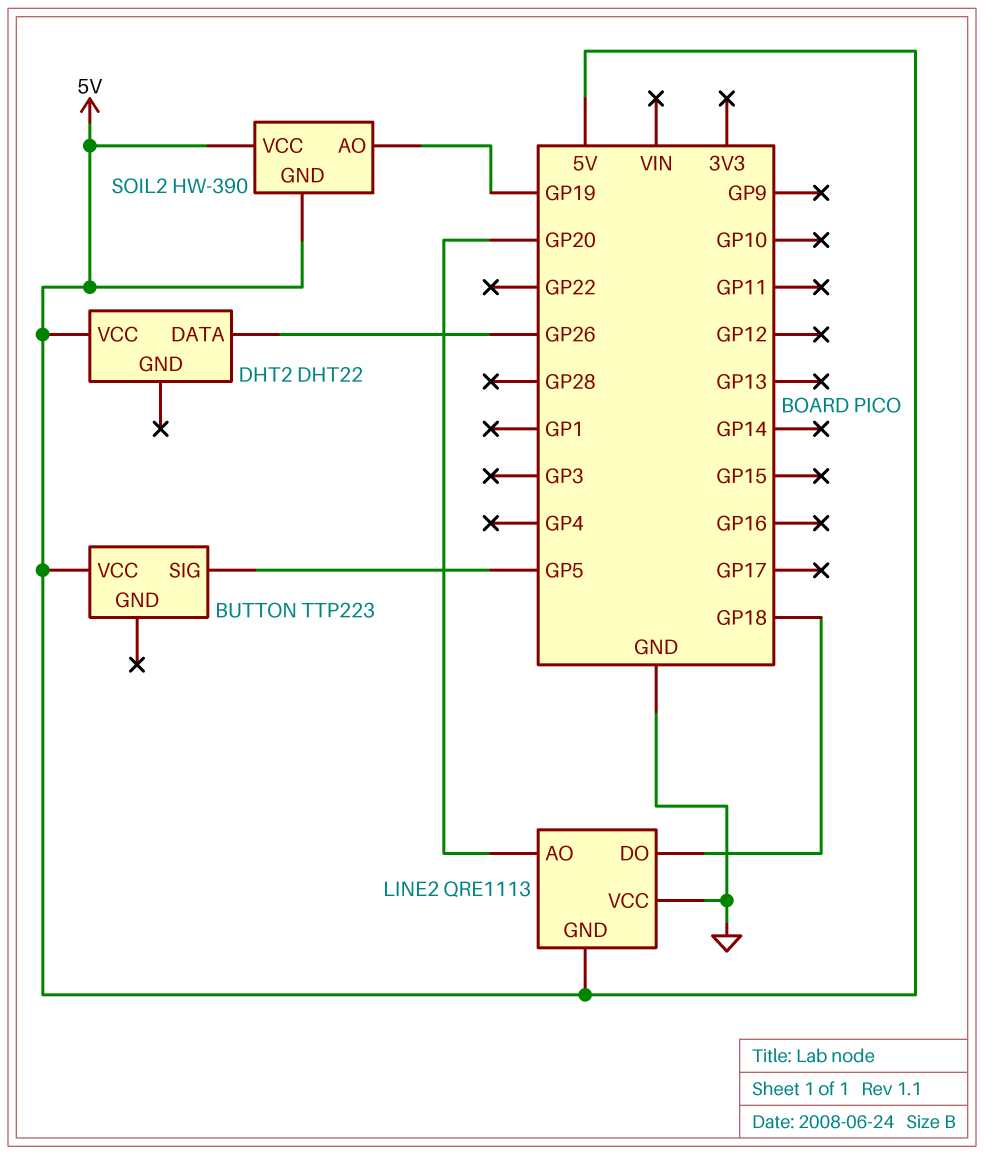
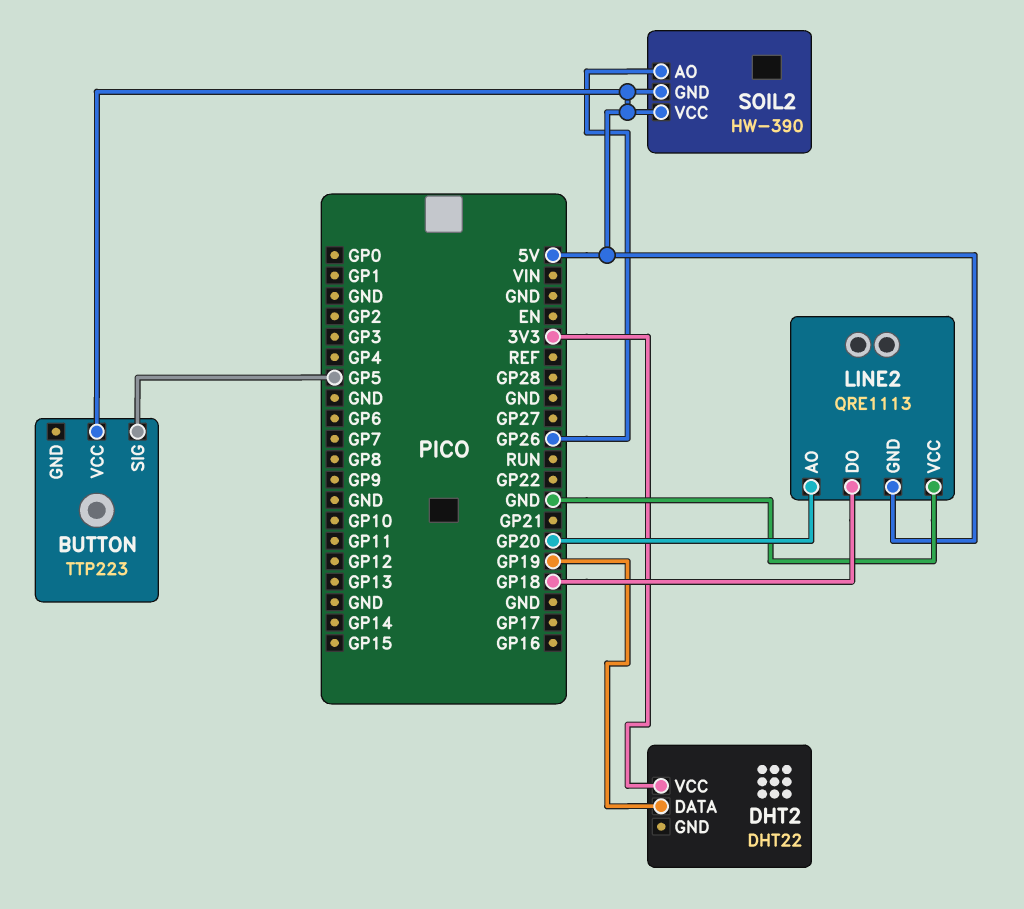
DHT2 pin DATA: GP26 -> GP19
DHT2 pin VCC: 5V -> 3V3
SOIL2 pin AO: GP19 -> GP26

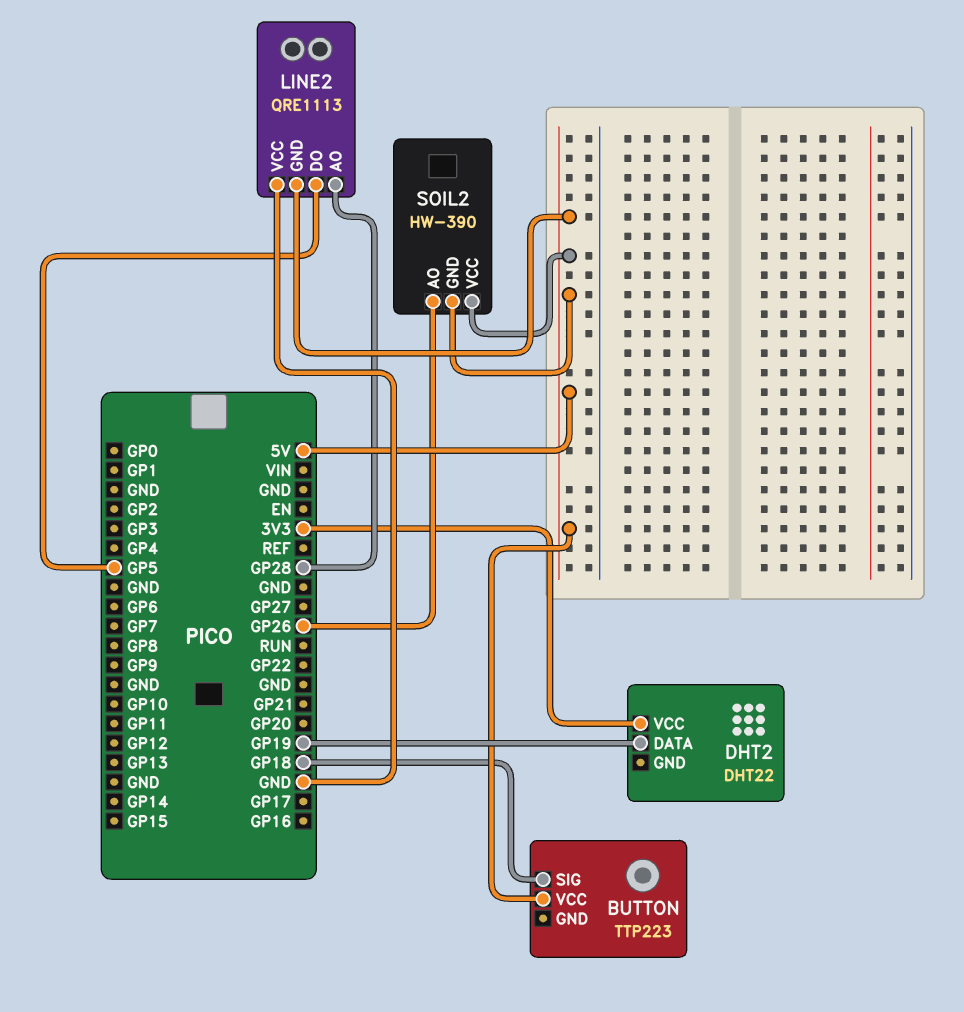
BUTTON pin SIG: GP5 -> GP18
LINE2 pin AO: GP20 -> GP28
LINE2 pin DO: GP18 -> GP5

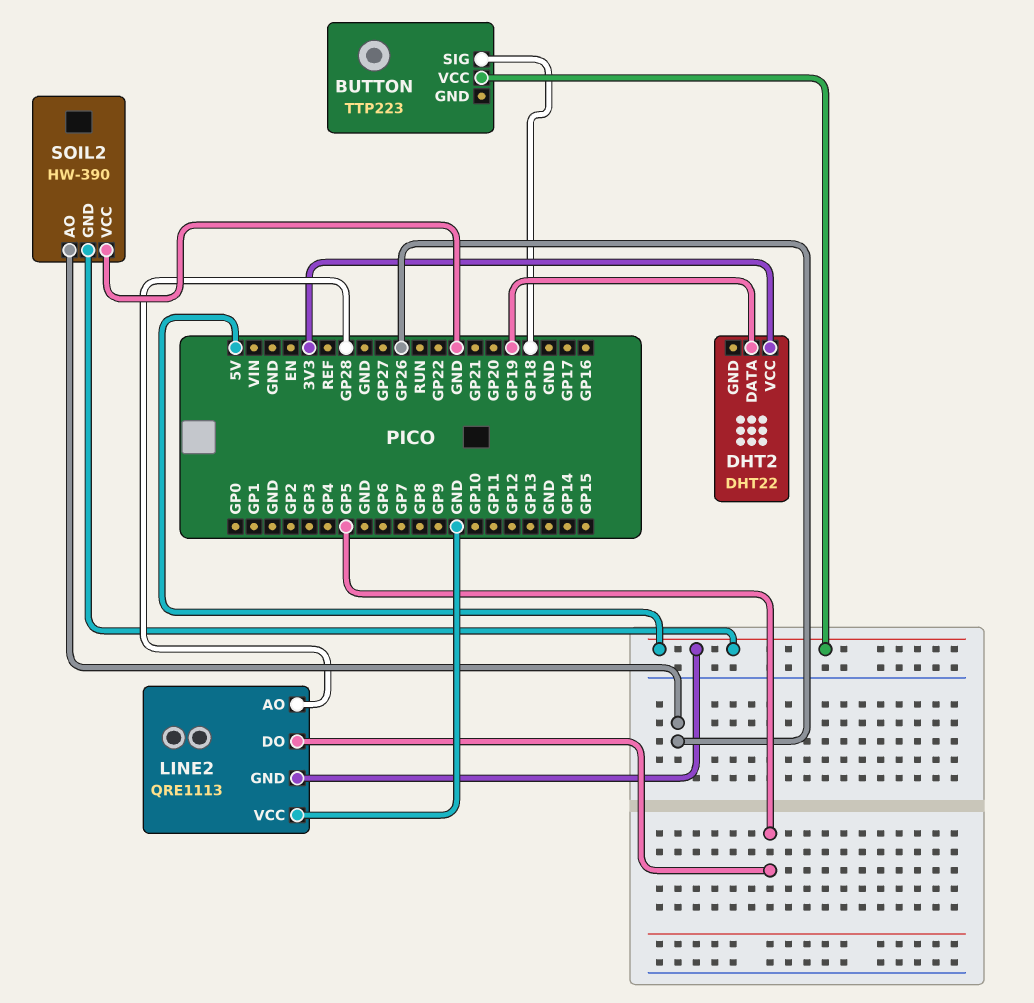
SOIL2 pin VCC: 5V -> GND

